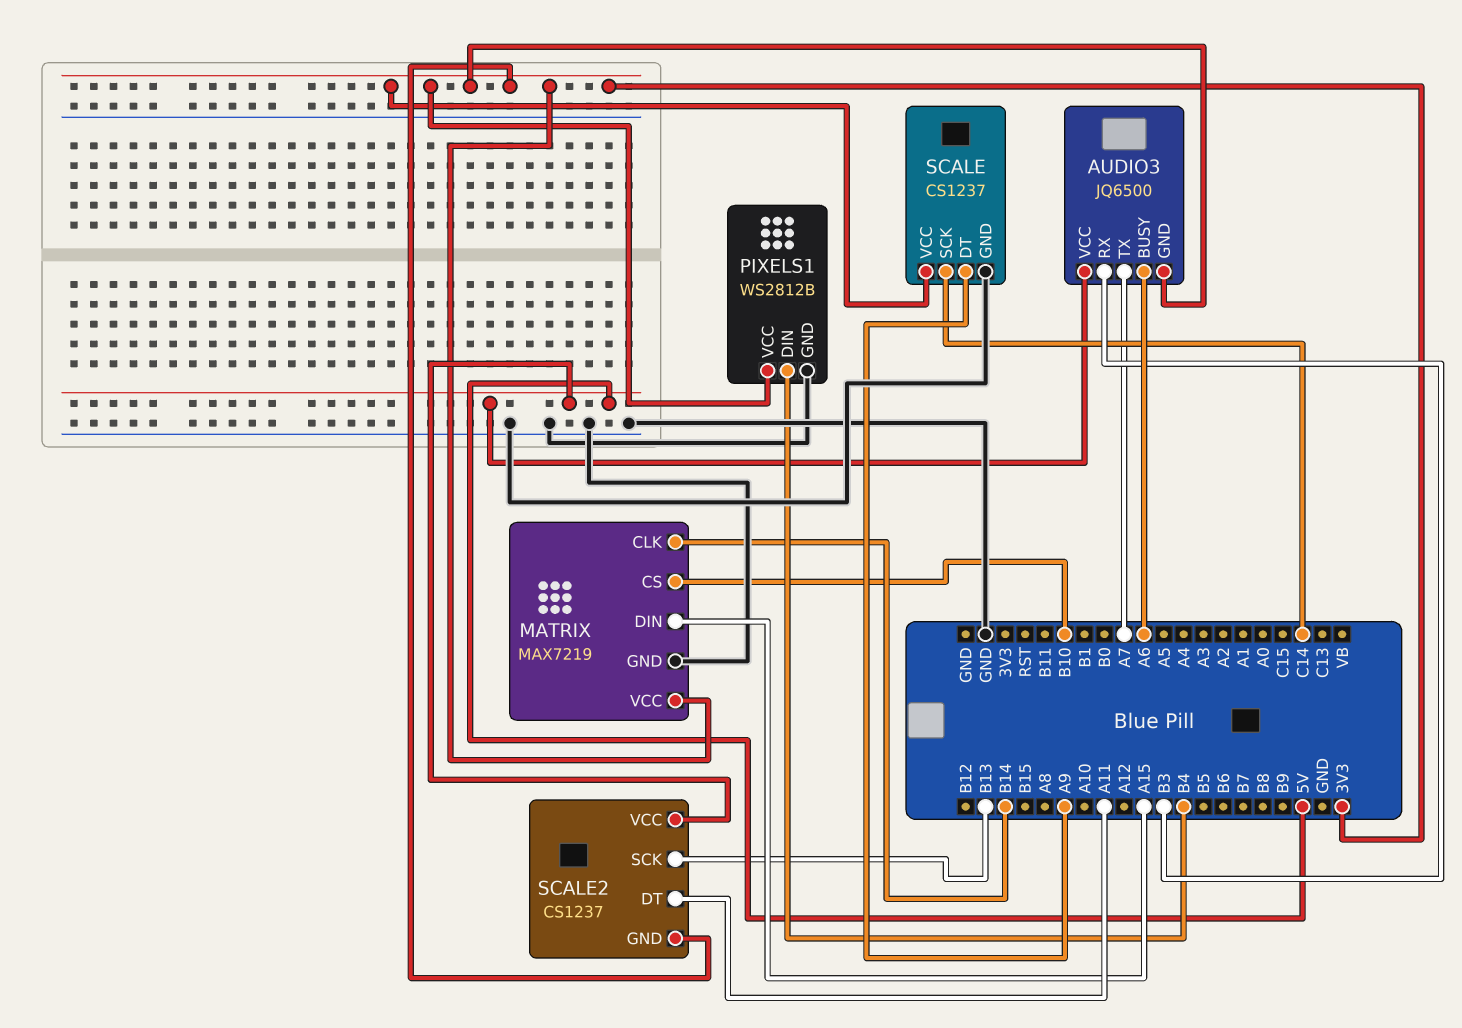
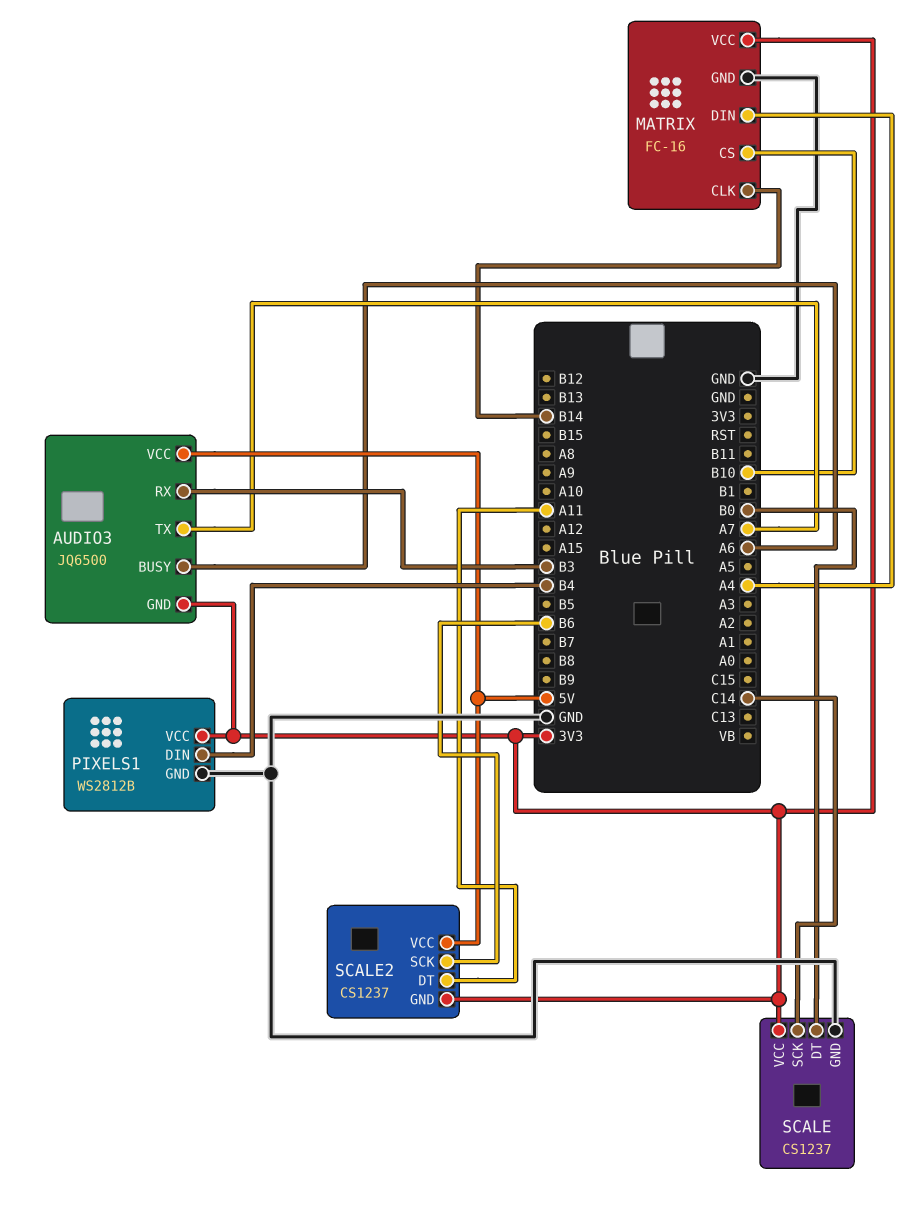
MATRIX: MAX7219 -> FC-16
MATRIX pin DIN: A15 -> A4
SCALE pin DT: A9 -> B0
SCALE2 pin SCK: B13 -> B6

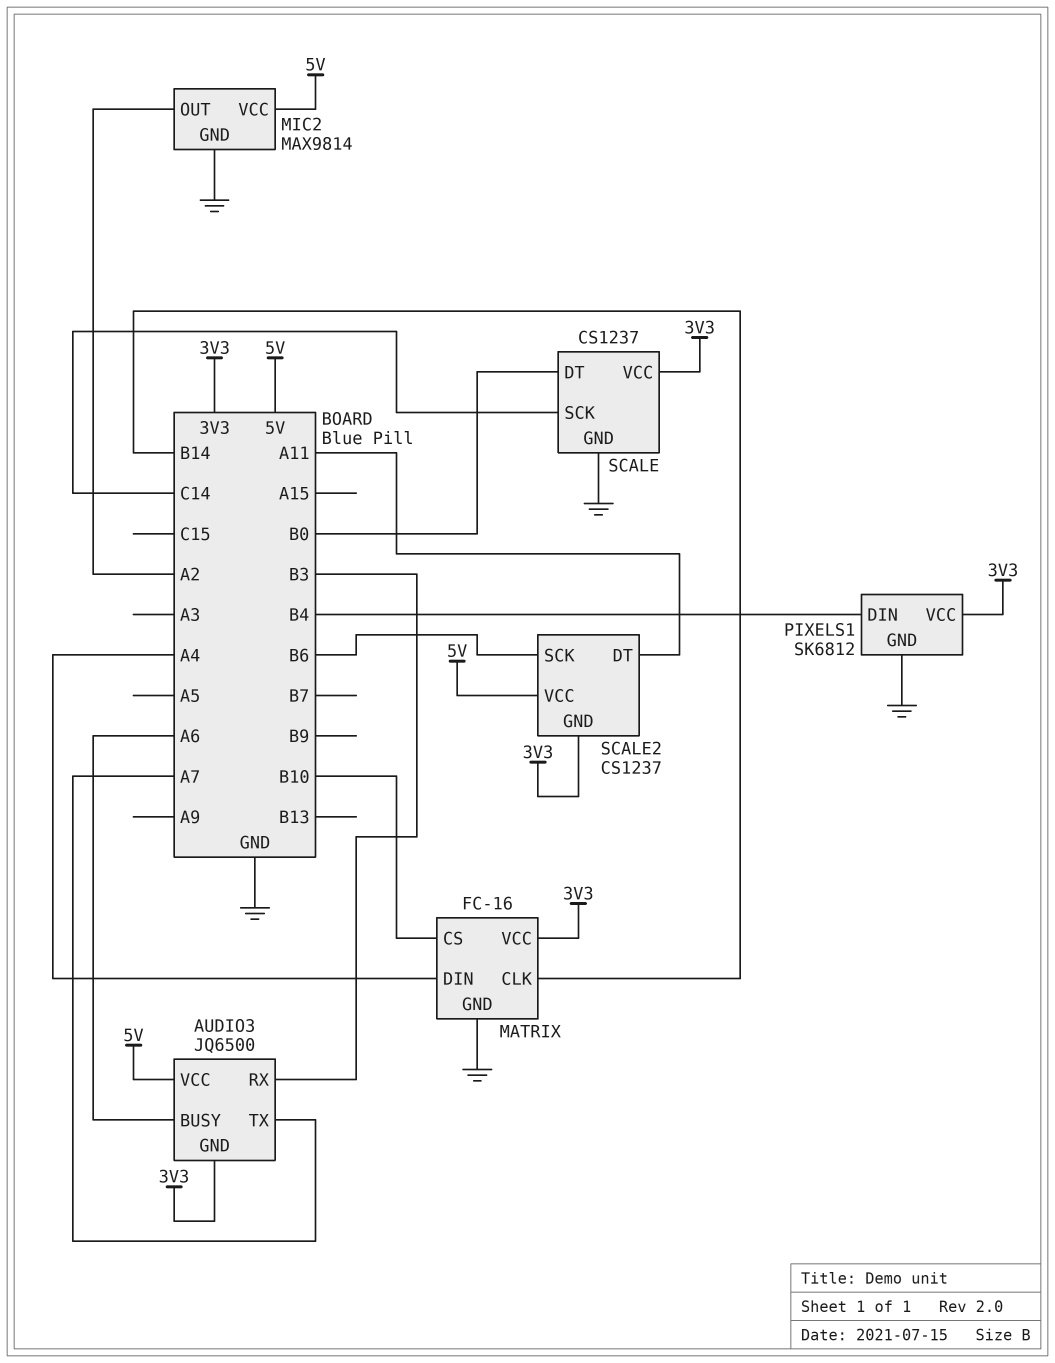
MIC2: none -> MAX9814
MIC2 pin GND: none -> GND
MIC2 pin OUT: none -> A2
MIC2 pin VCC: none -> 5V
PIXELS1: WS2812B -> SK6812

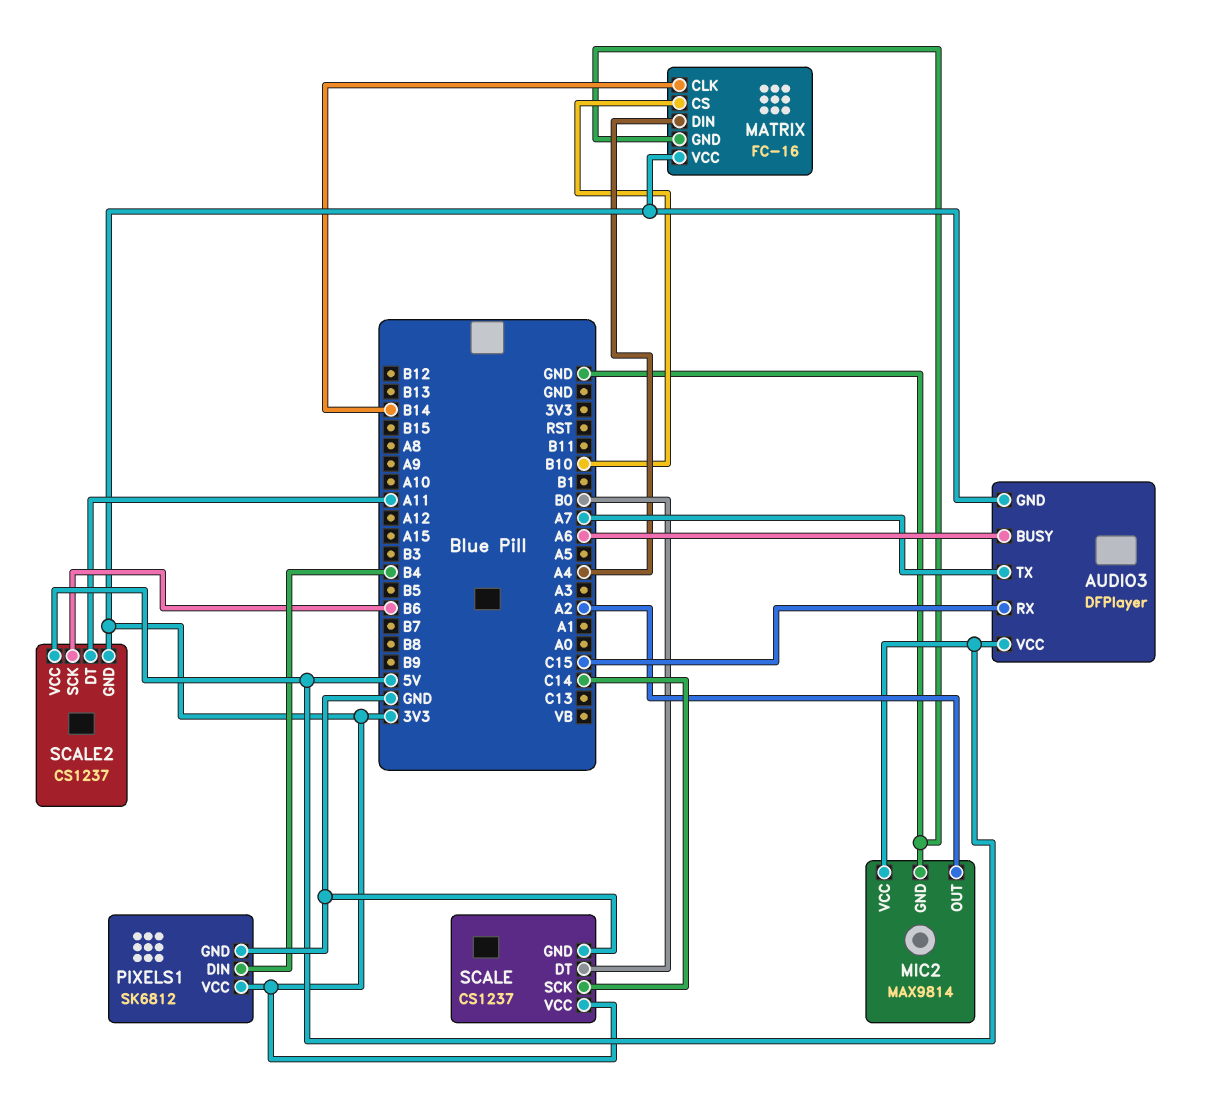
AUDIO3: JQ6500 -> DFPlayer
AUDIO3 pin RX: B3 -> C15

